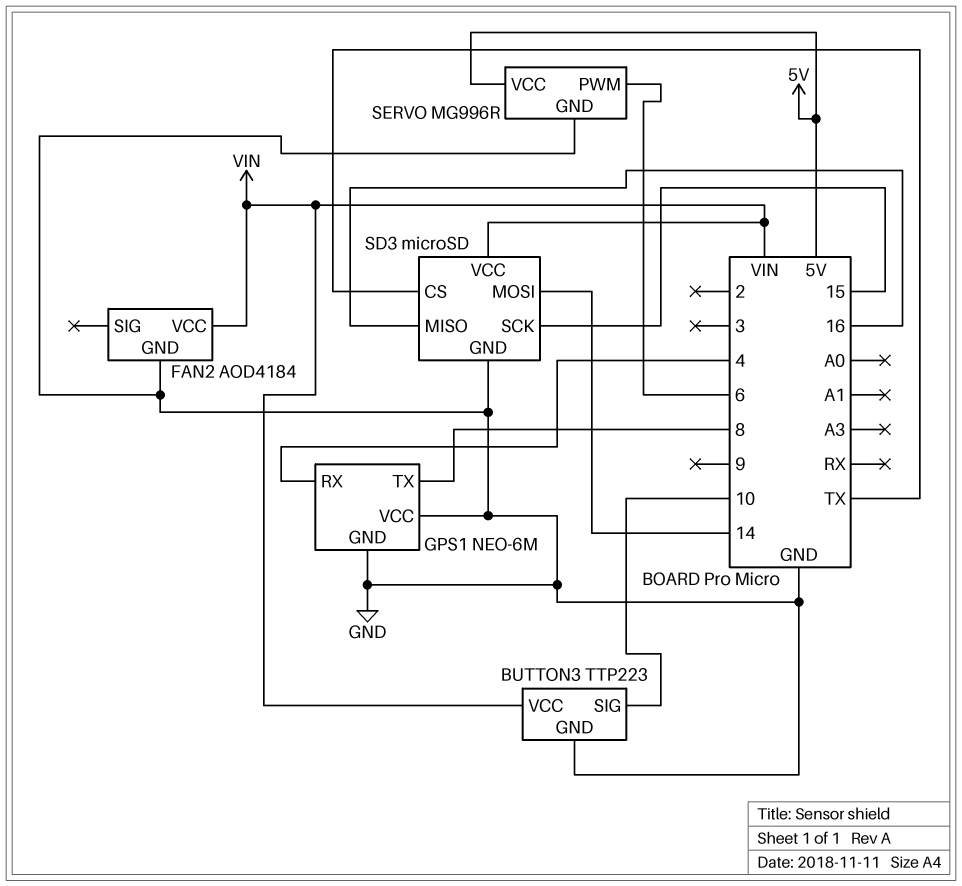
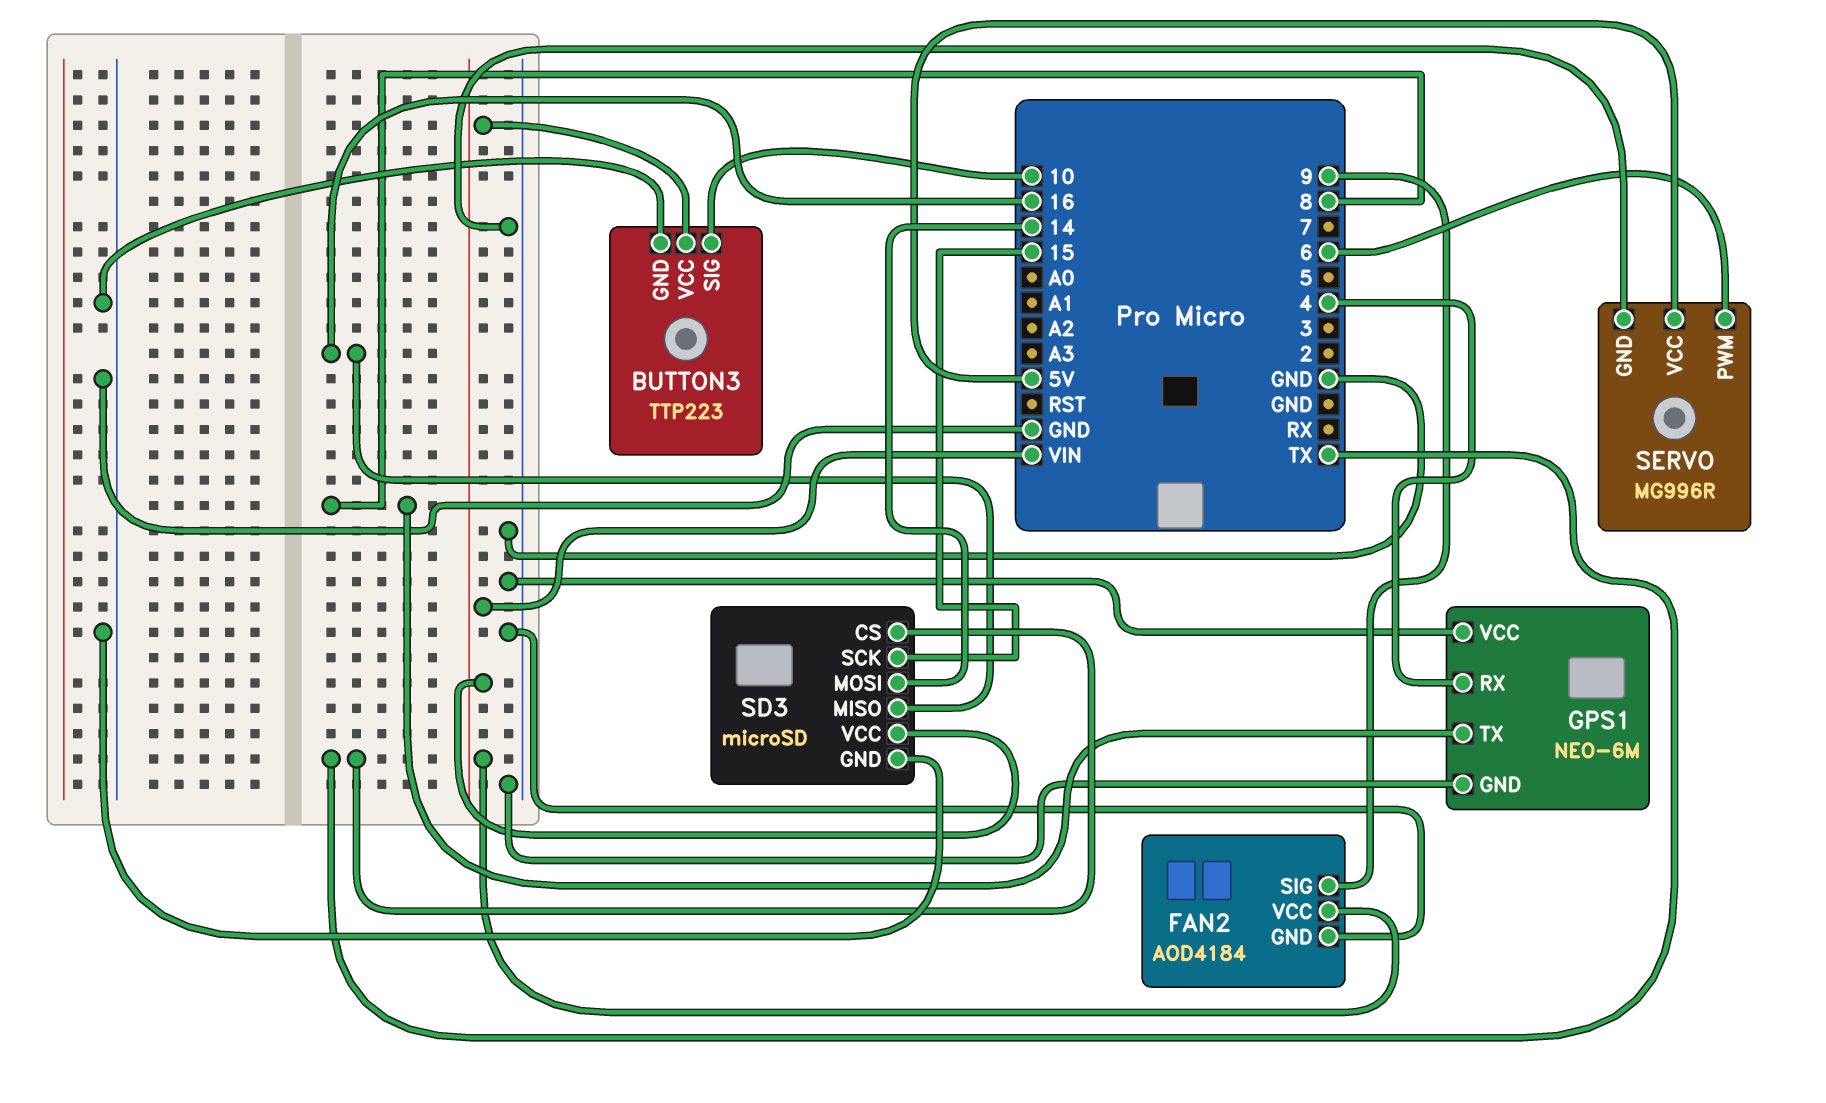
FAN2 pin SIG: none -> 9

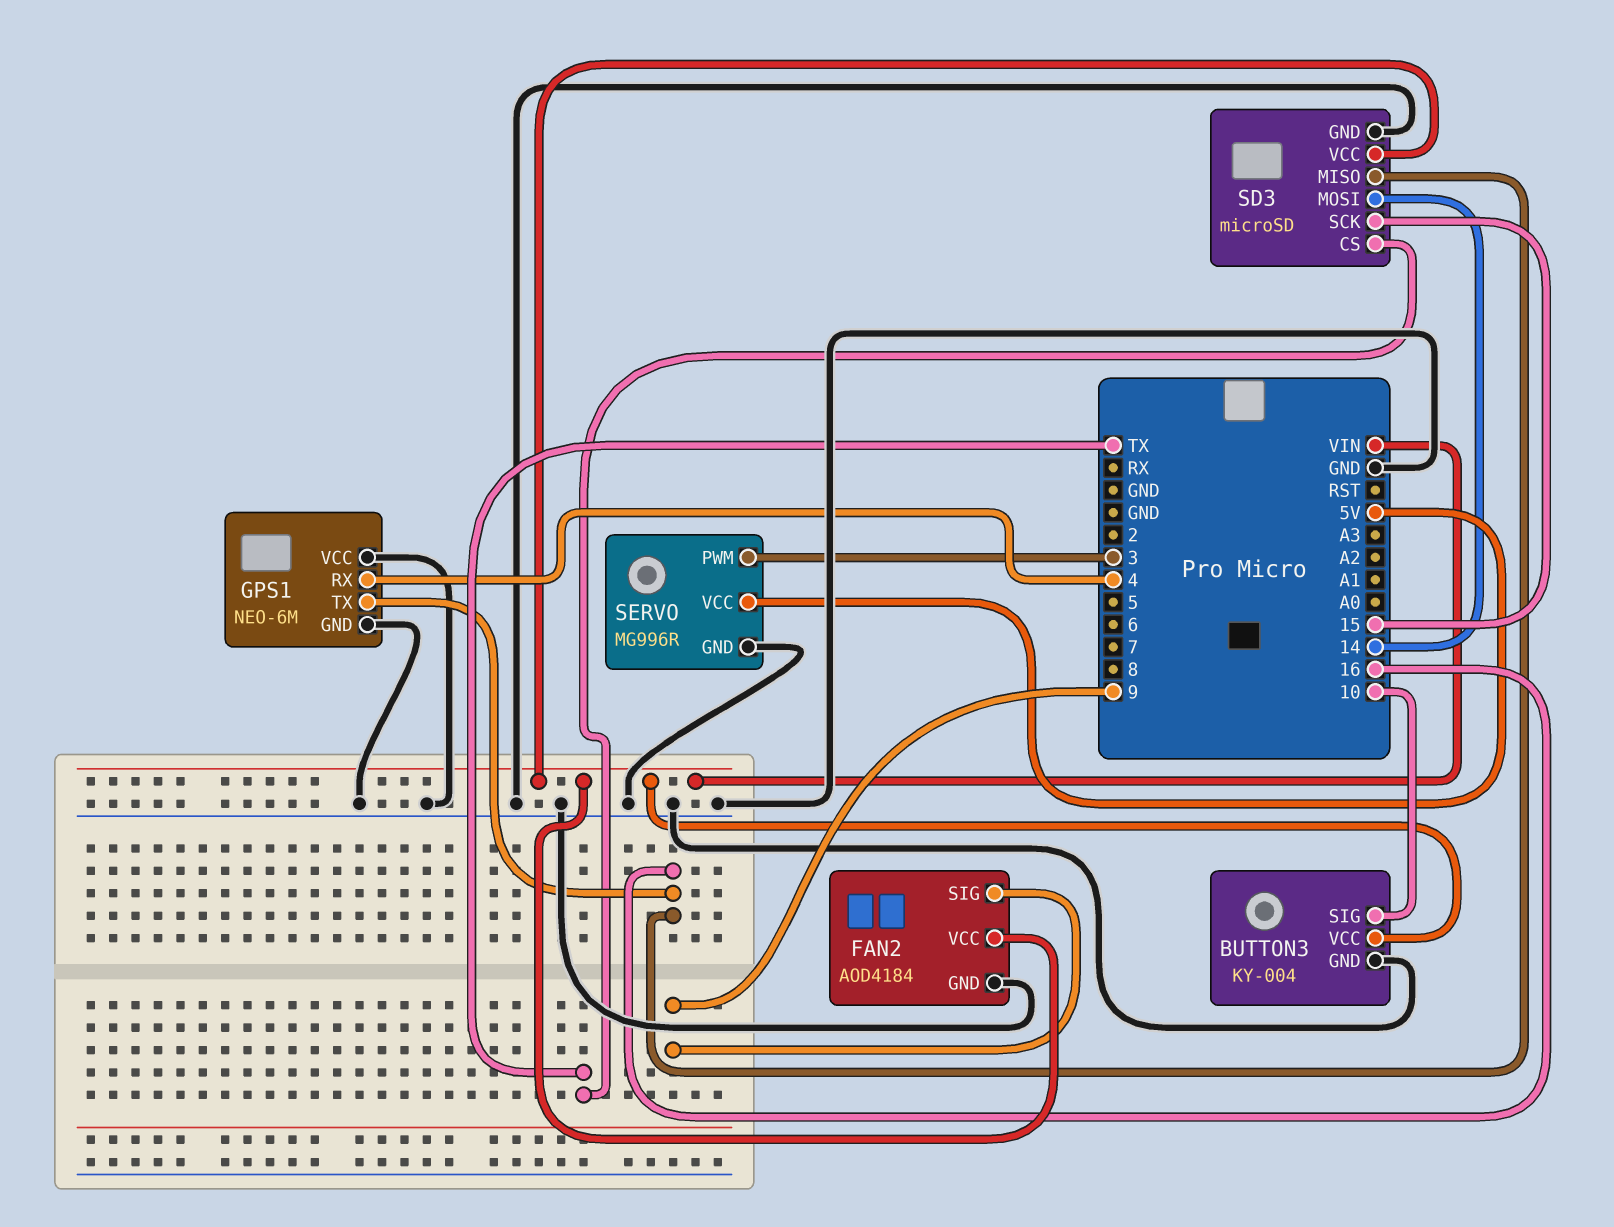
BUTTON3: TTP223 -> KY-004
GPS1 pin TX: 8 -> 16
SERVO pin PWM: 6 -> 3

